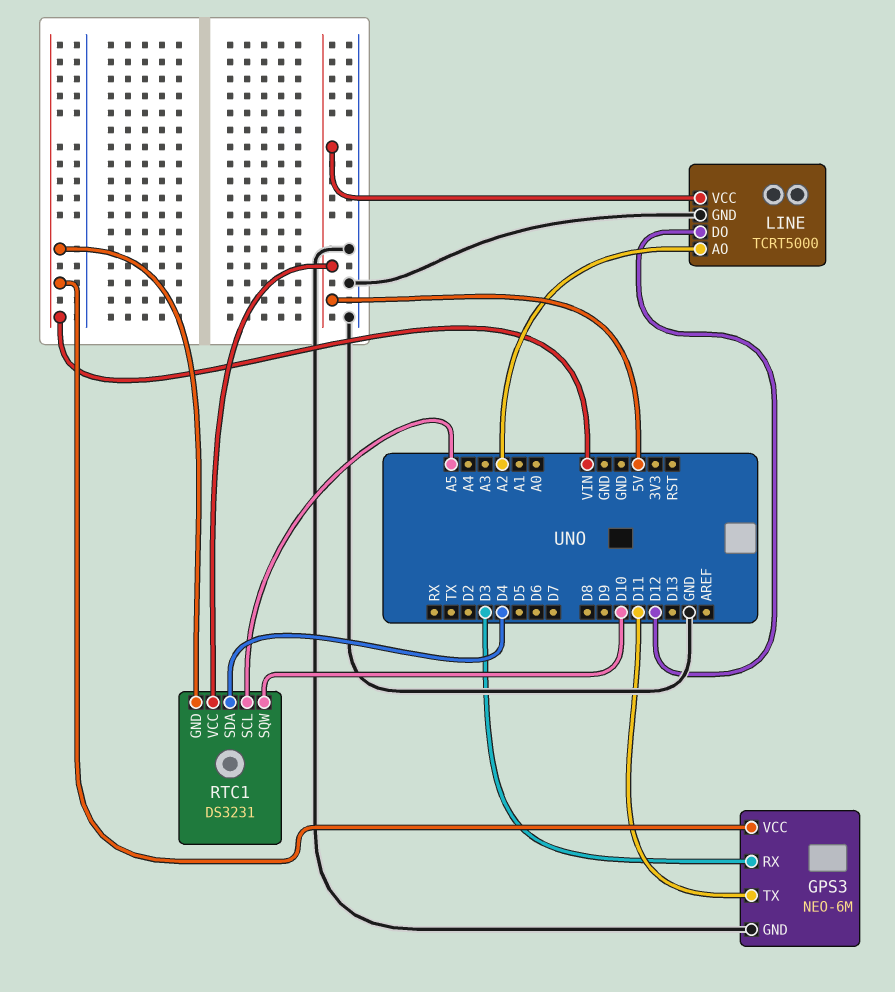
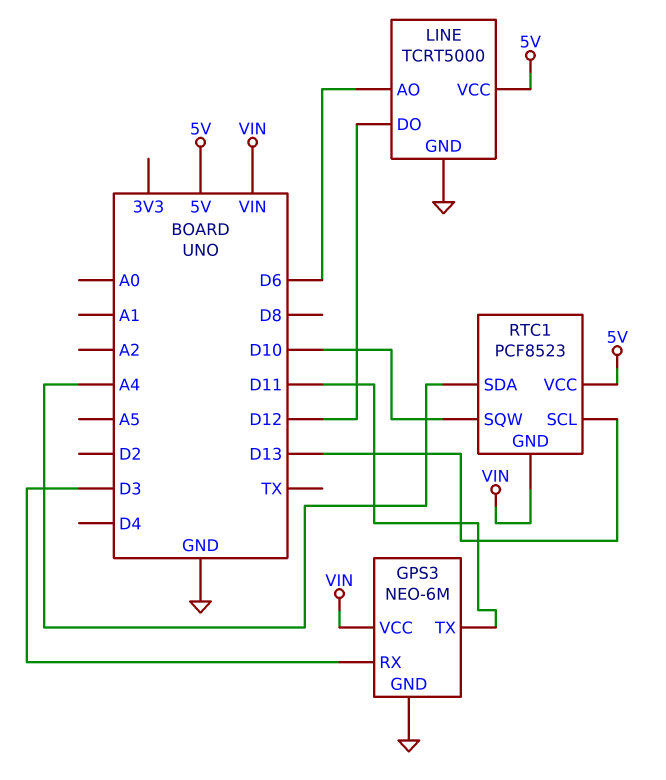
LINE pin AO: A2 -> D6
RTC1: DS3231 -> PCF8523
RTC1 pin SCL: A5 -> D13
RTC1 pin SDA: D4 -> A4

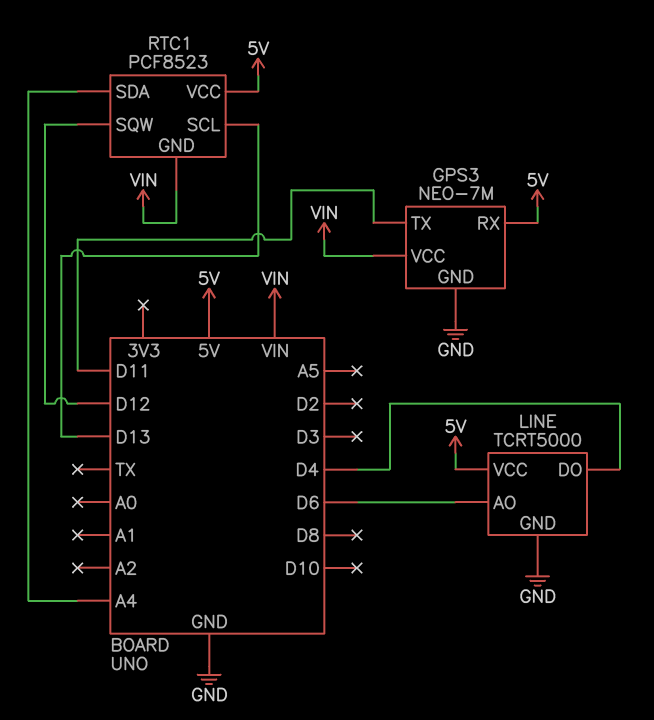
GPS3: NEO-6M -> NEO-7M
GPS3 pin RX: D3 -> 5V
LINE pin DO: D12 -> D4
RTC1 pin SQW: D10 -> D12

